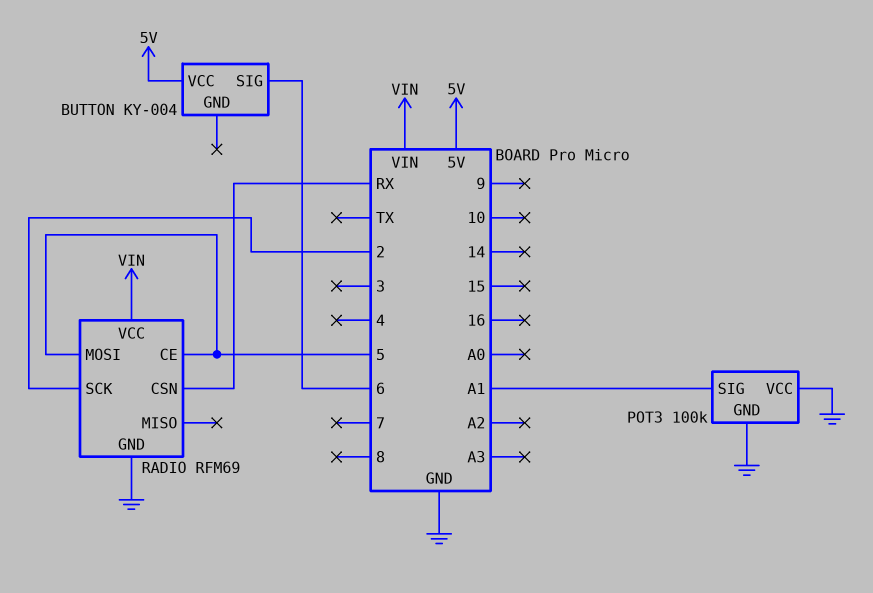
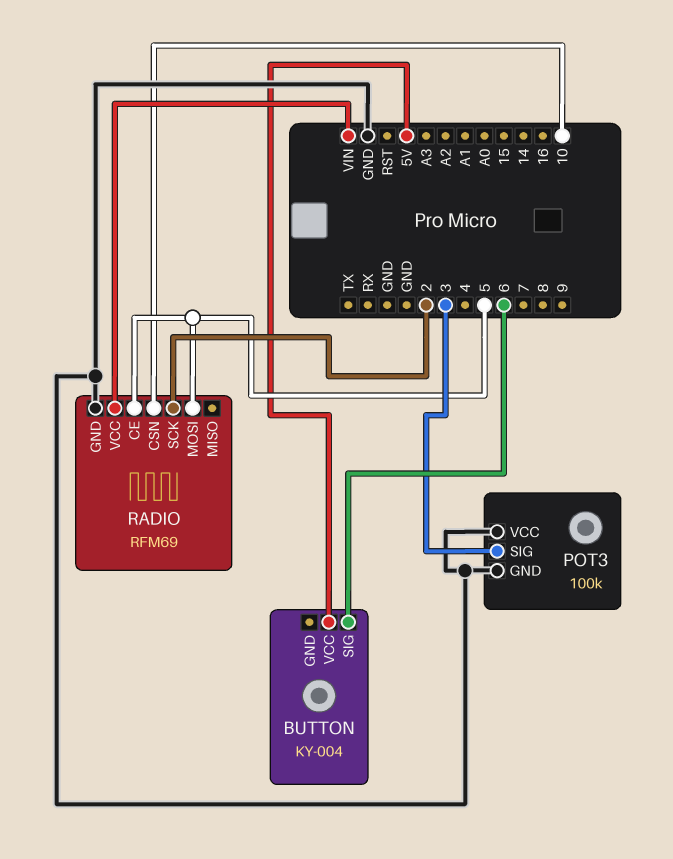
POT3 pin SIG: A1 -> 3
RADIO pin CSN: RX -> 10

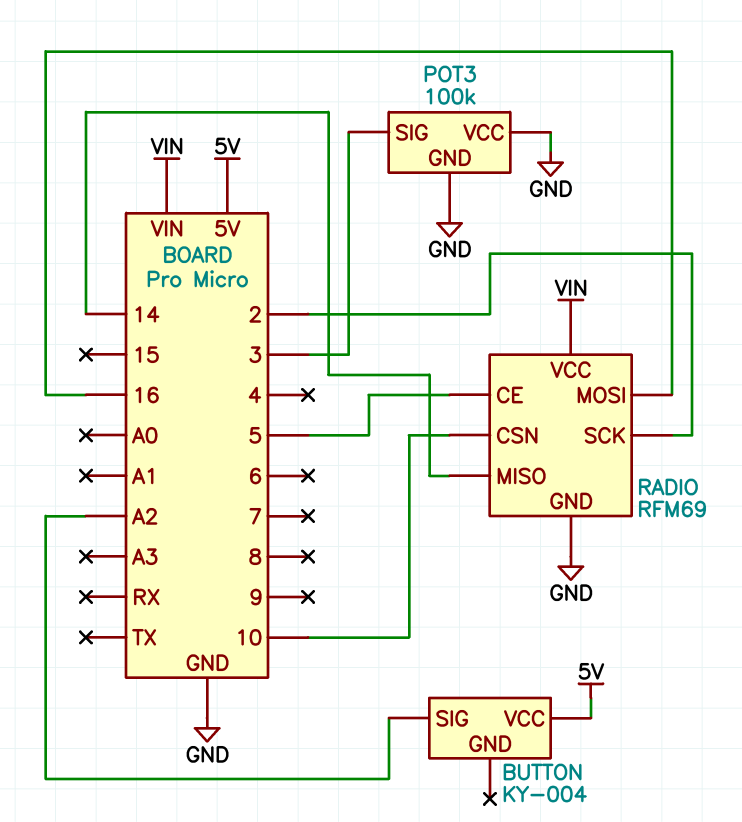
BUTTON pin SIG: 6 -> A2
RADIO pin MISO: none -> 14
RADIO pin MOSI: 5 -> 16

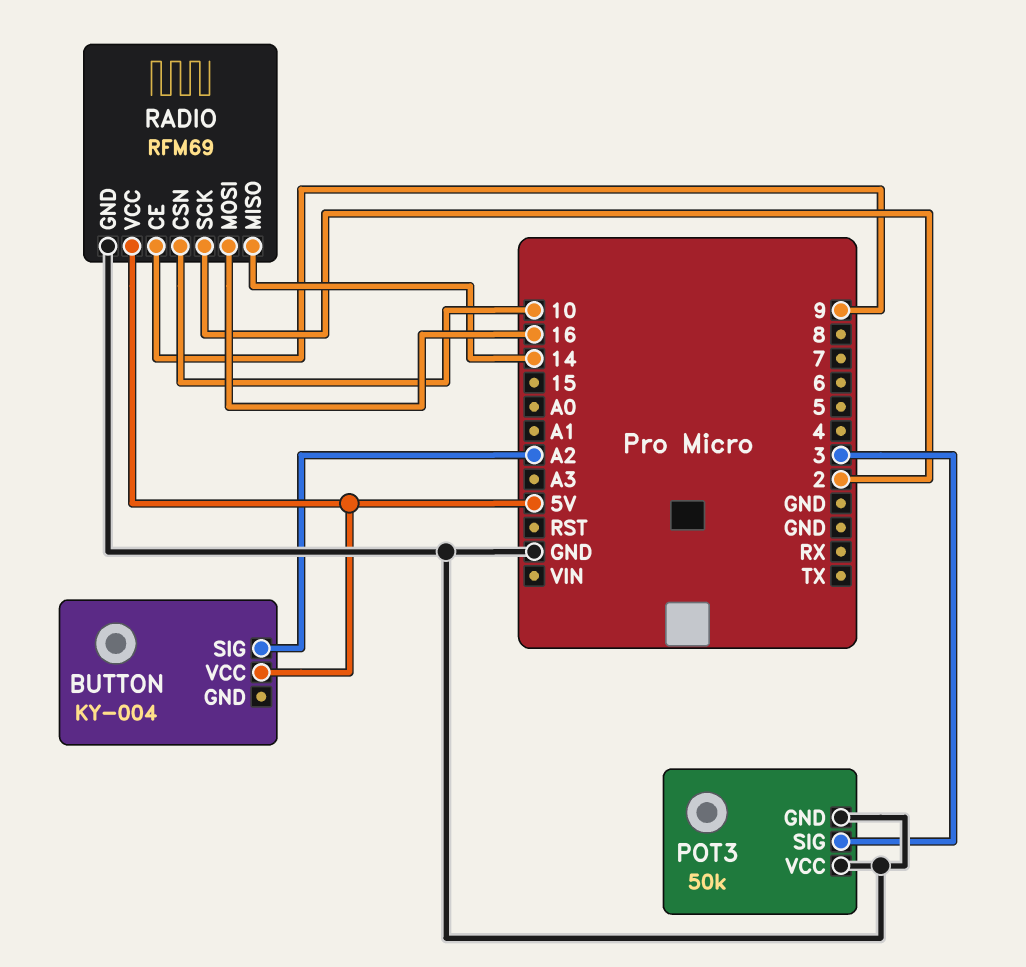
POT3: 100k -> 50k
RADIO pin CE: 5 -> 9
RADIO pin VCC: VIN -> 5V

